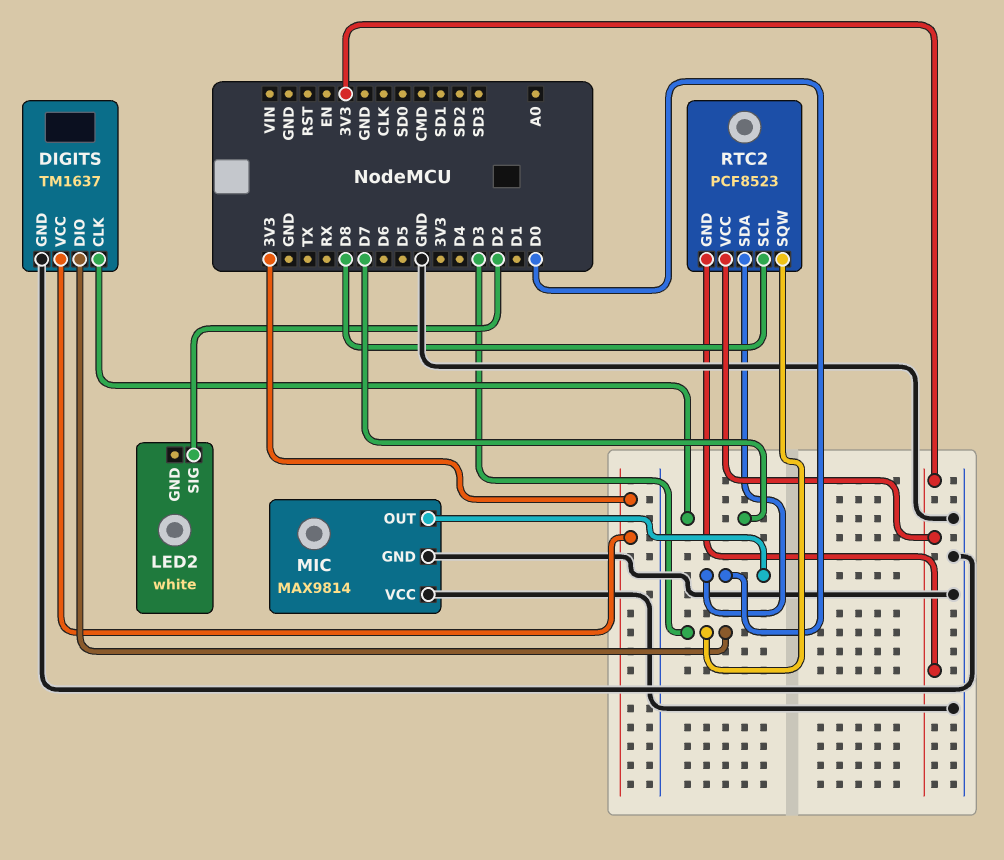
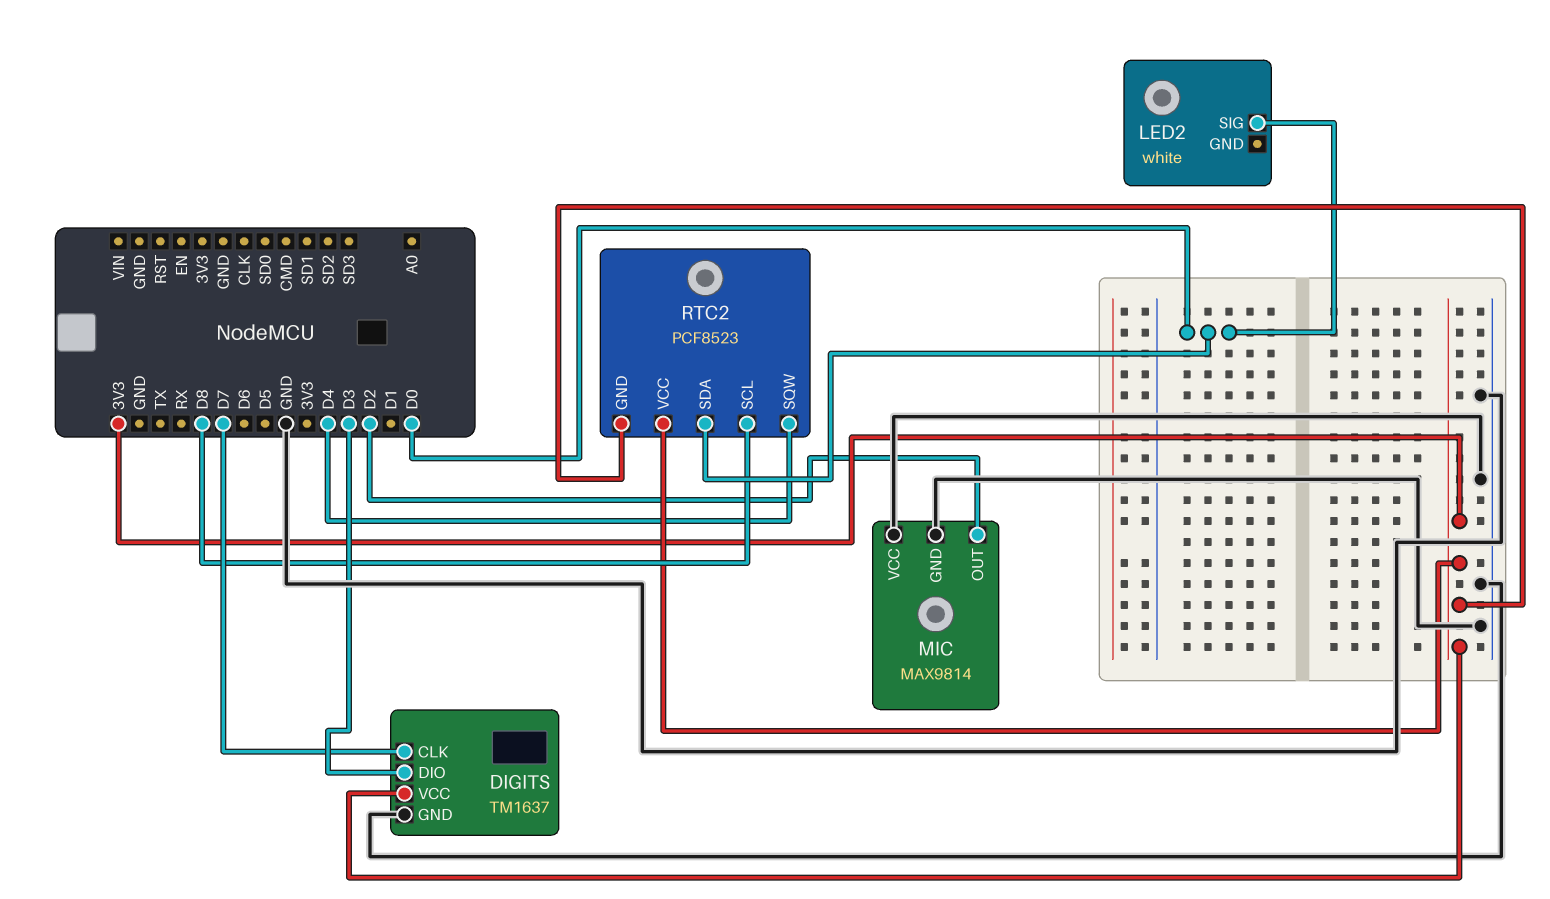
LED2 pin SIG: D2 -> D0
MIC pin OUT: D0 -> D2
RTC2 pin SQW: D3 -> D4

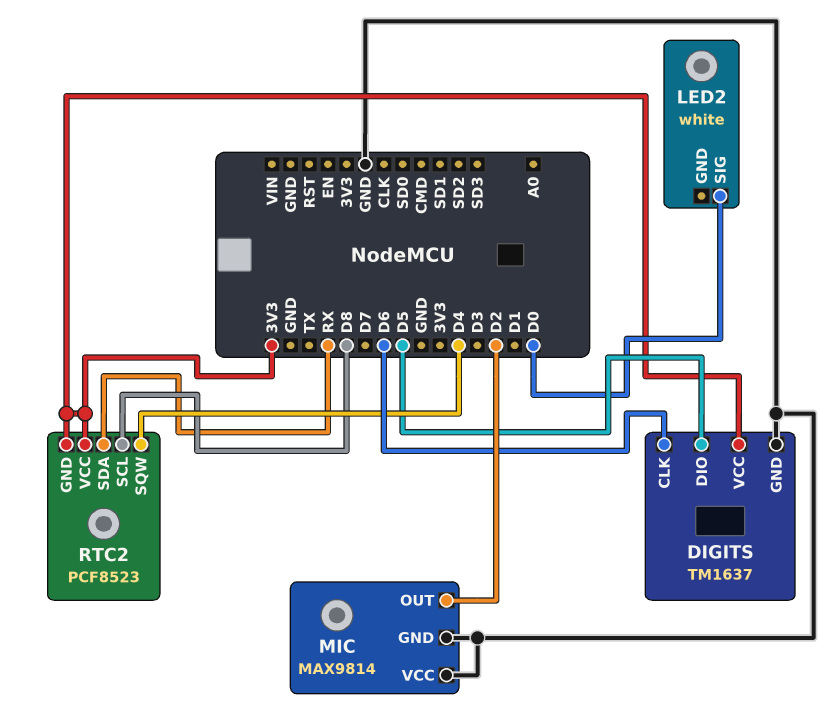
DIGITS pin CLK: D7 -> D6
DIGITS pin DIO: D3 -> D5
RTC2 pin SDA: D0 -> RX

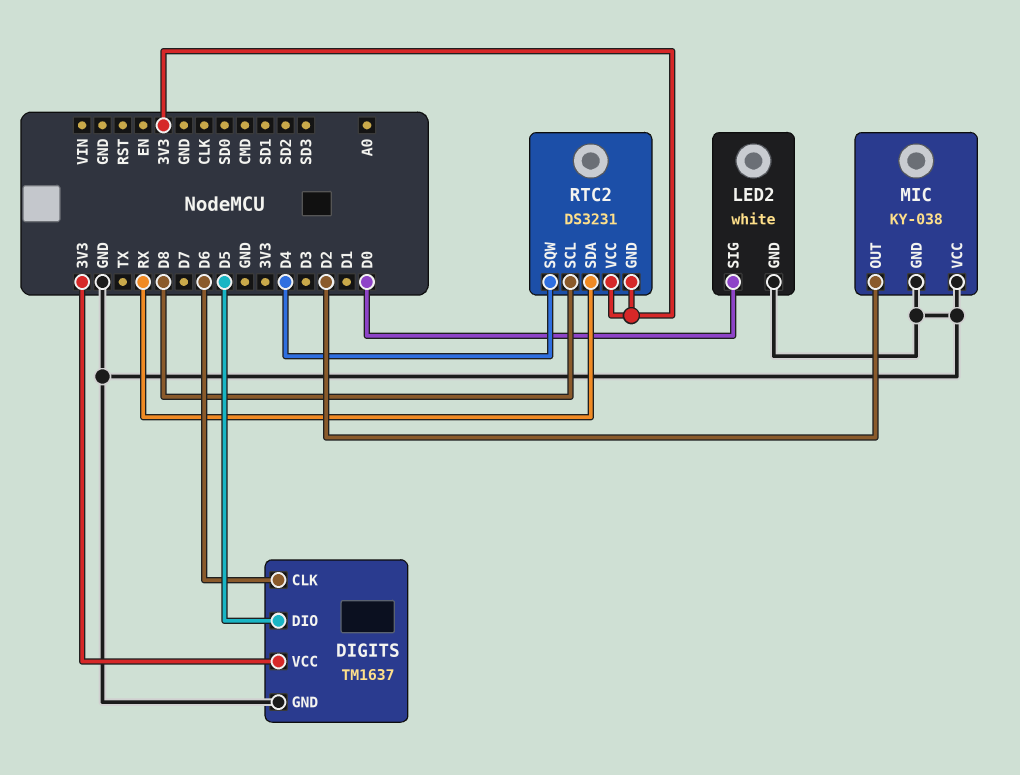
LED2 pin GND: none -> GND
MIC: MAX9814 -> KY-038
RTC2: PCF8523 -> DS3231

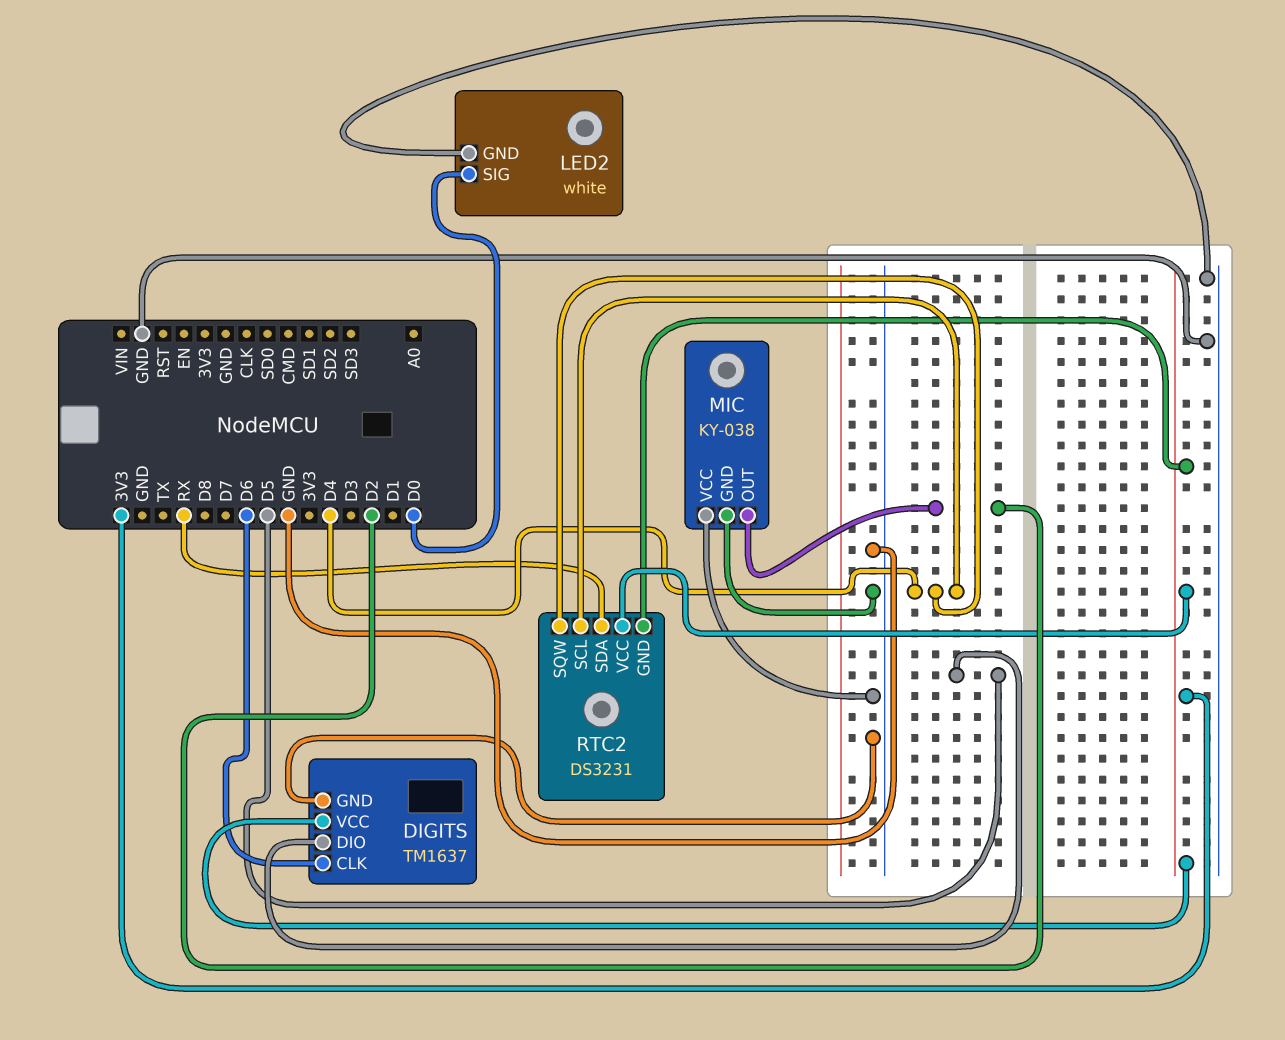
RTC2 pin SCL: D8 -> D4

